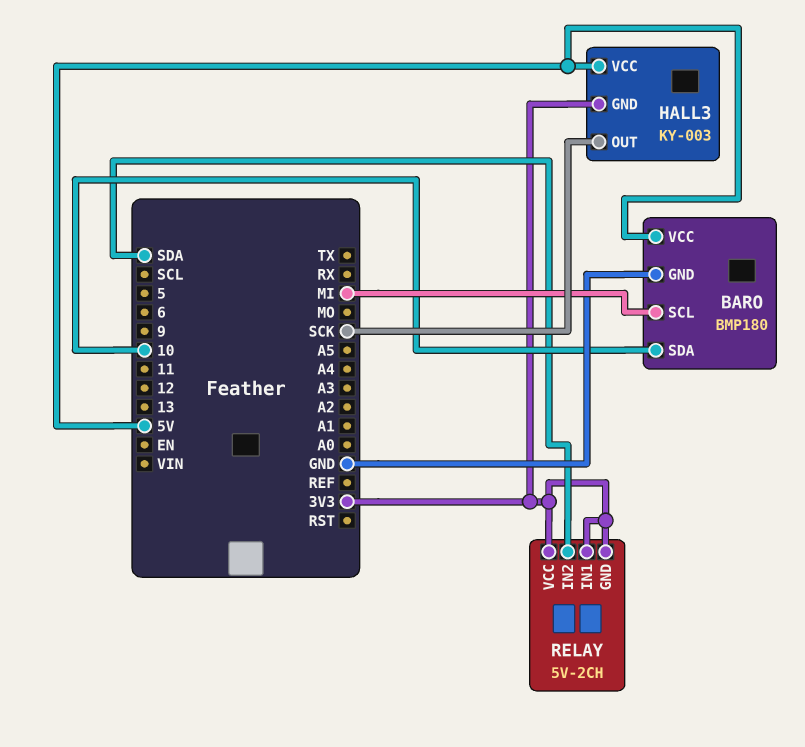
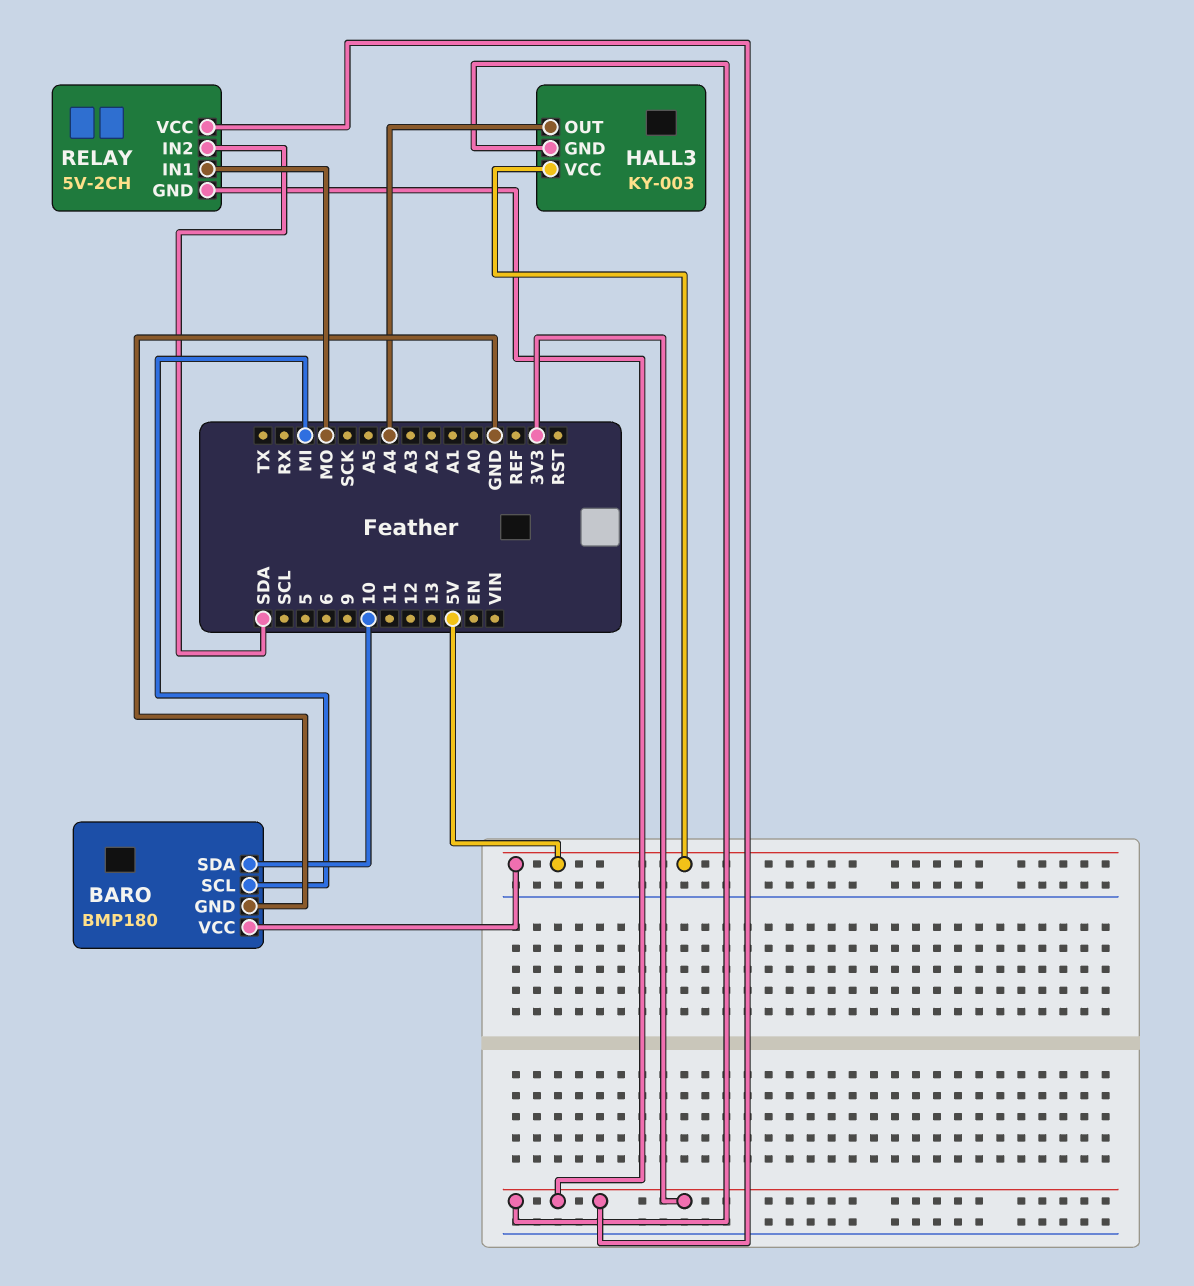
HALL3 pin OUT: SCK -> A4
RELAY pin IN1: 3V3 -> MO

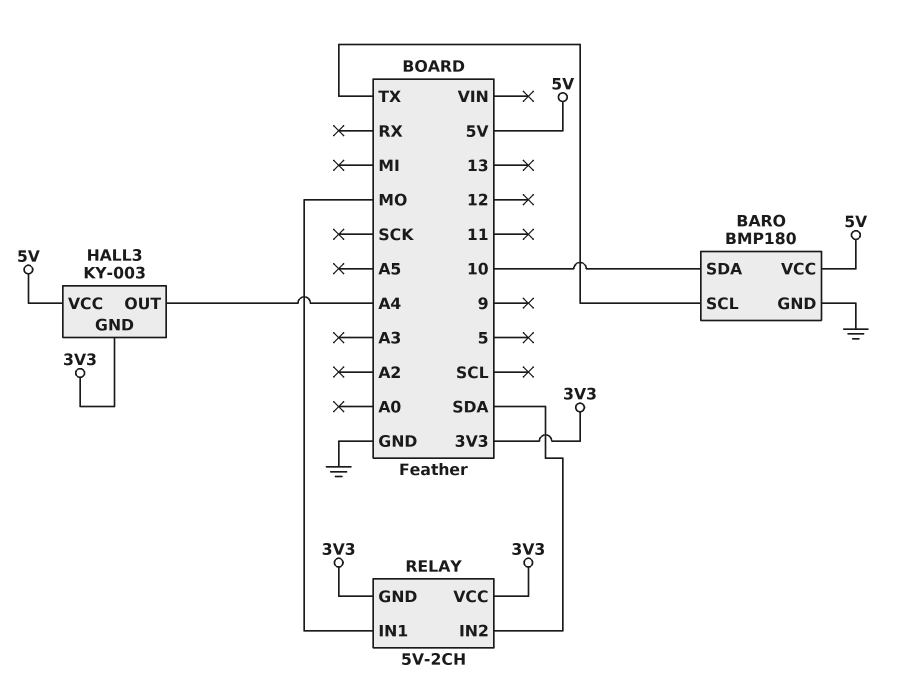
BARO pin SCL: MI -> TX

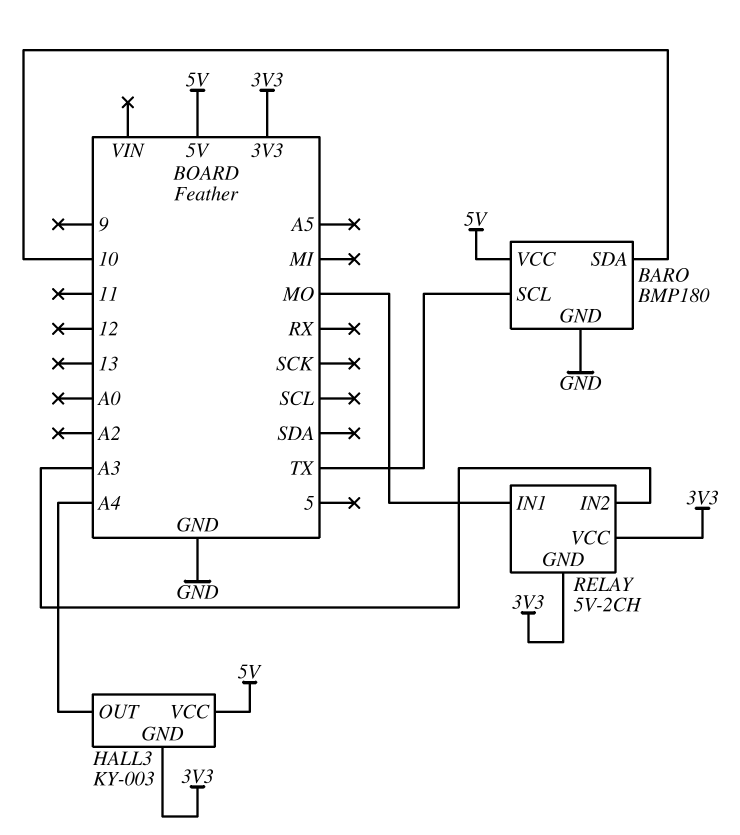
RELAY pin IN2: SDA -> A3

